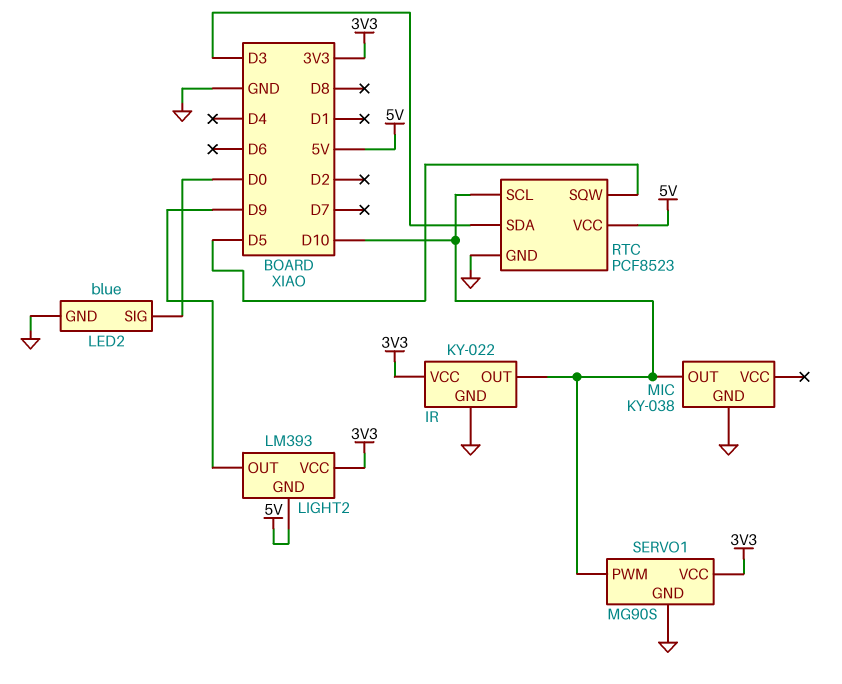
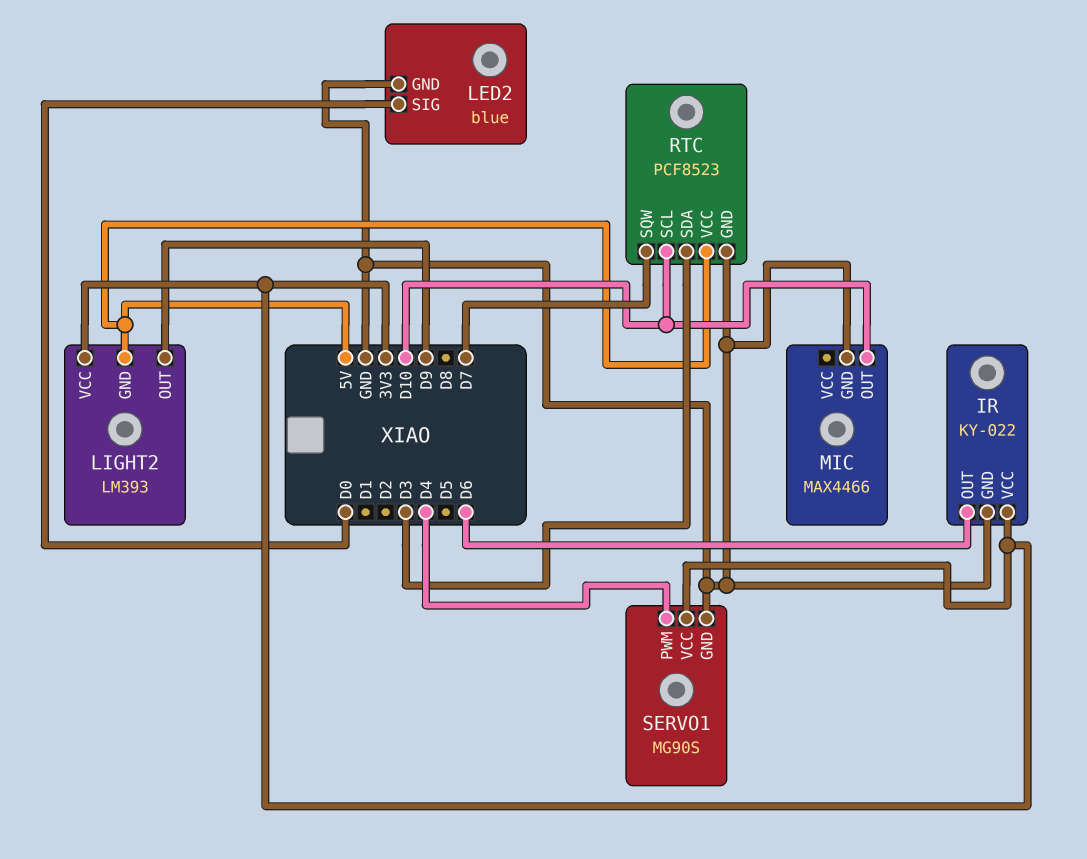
IR pin OUT: D10 -> D6
MIC: KY-038 -> MAX4466
RTC pin SQW: D5 -> D7
SERVO1 pin PWM: D10 -> D4

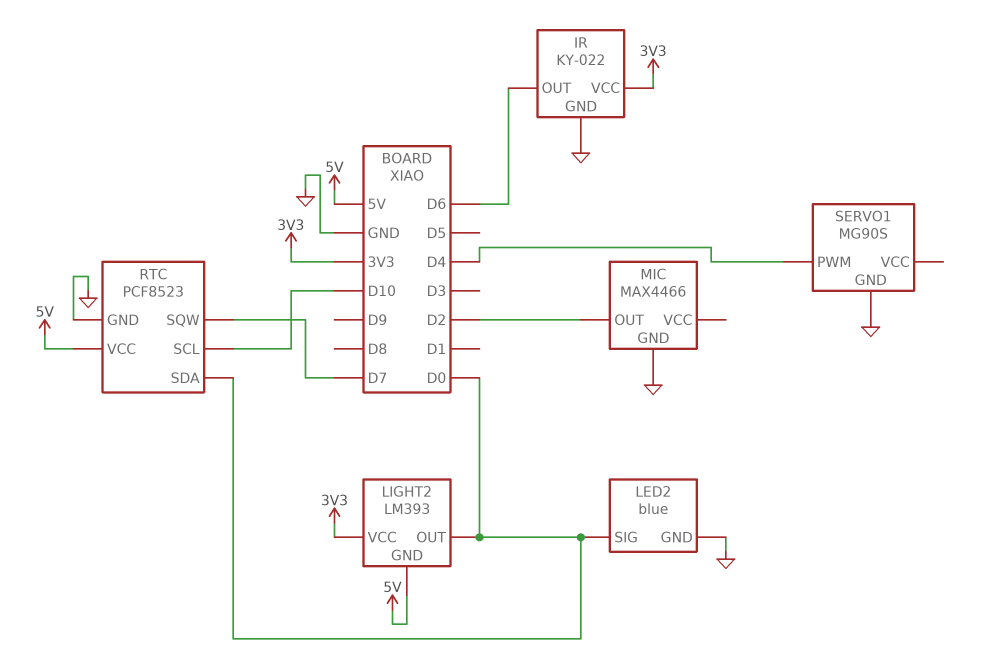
LIGHT2 pin OUT: D9 -> D0
MIC pin OUT: D10 -> D2
RTC pin SDA: D3 -> D0
SERVO1 pin VCC: 3V3 -> none

